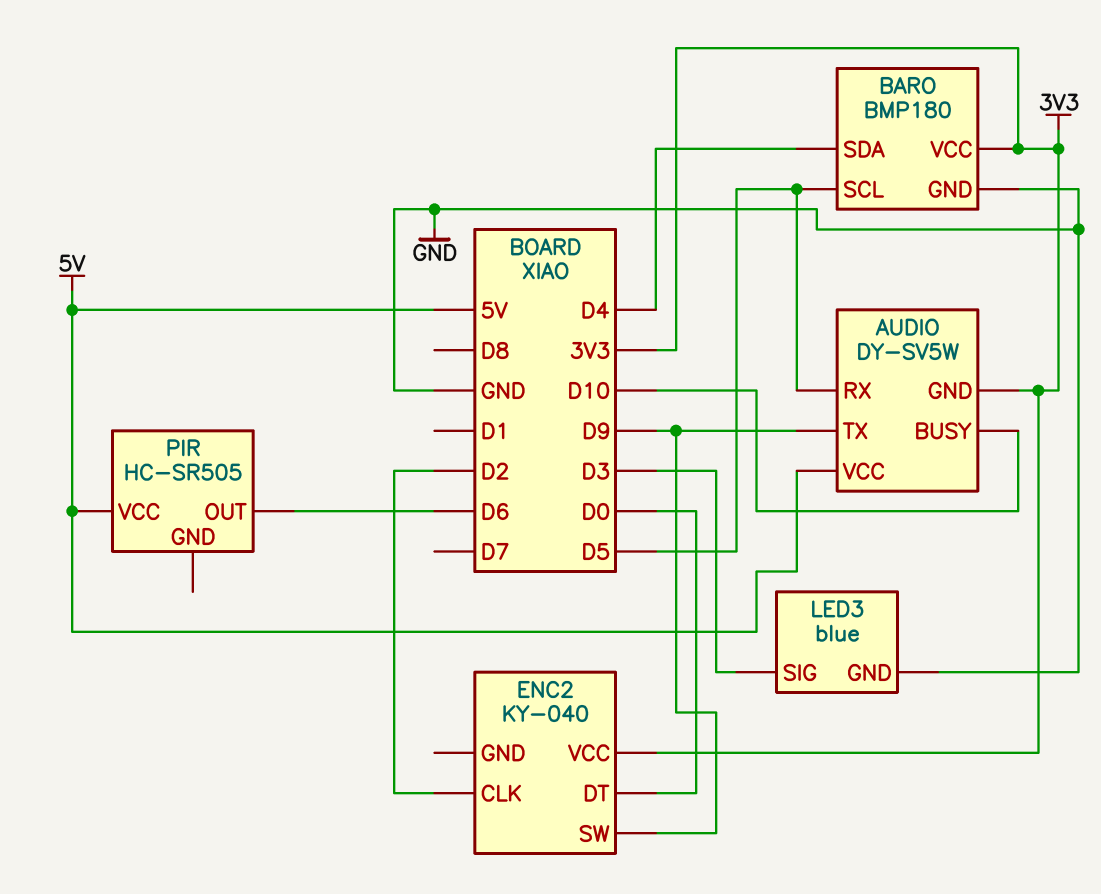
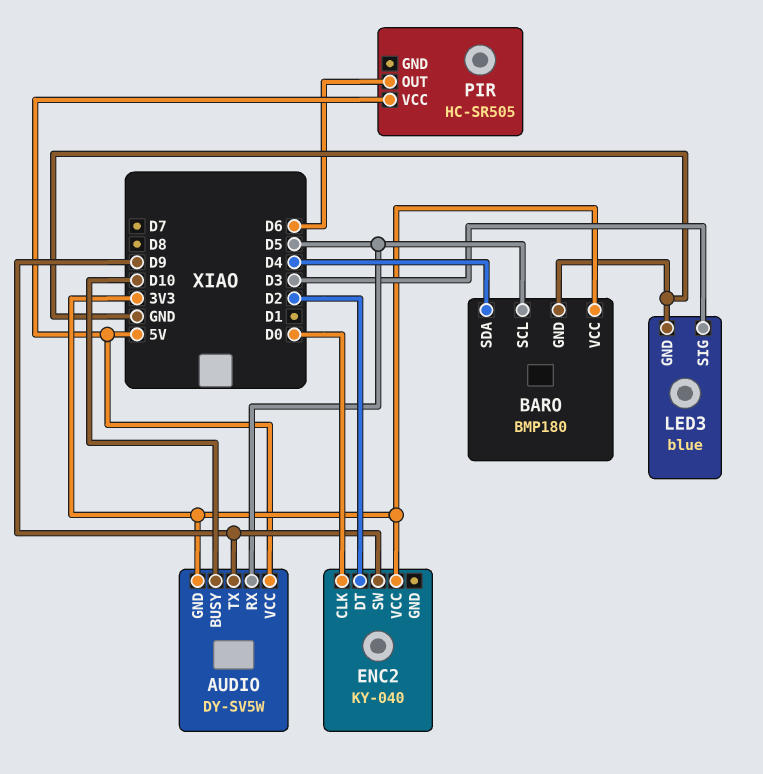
ENC2 pin CLK: D2 -> D0
ENC2 pin DT: D0 -> D2

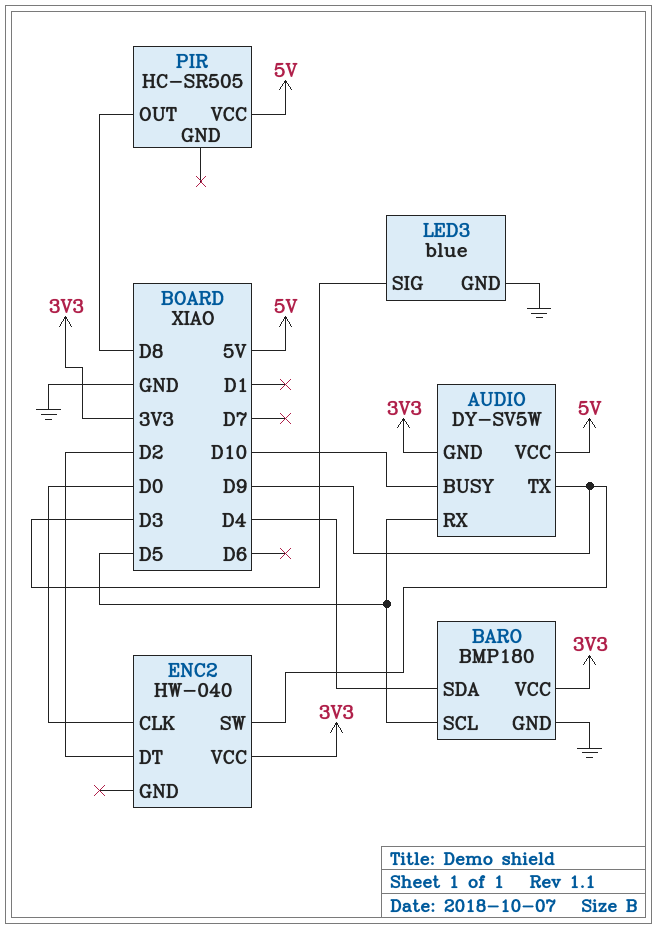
ENC2: KY-040 -> HW-040
PIR pin OUT: D6 -> D8

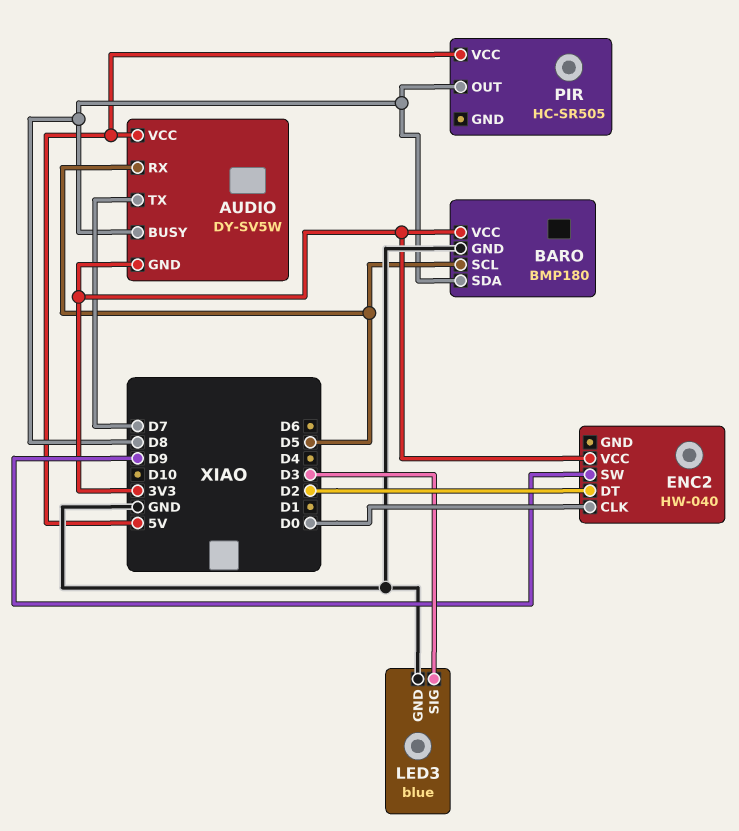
AUDIO pin BUSY: D10 -> D8
AUDIO pin TX: D9 -> D7
BARO pin SDA: D4 -> D8

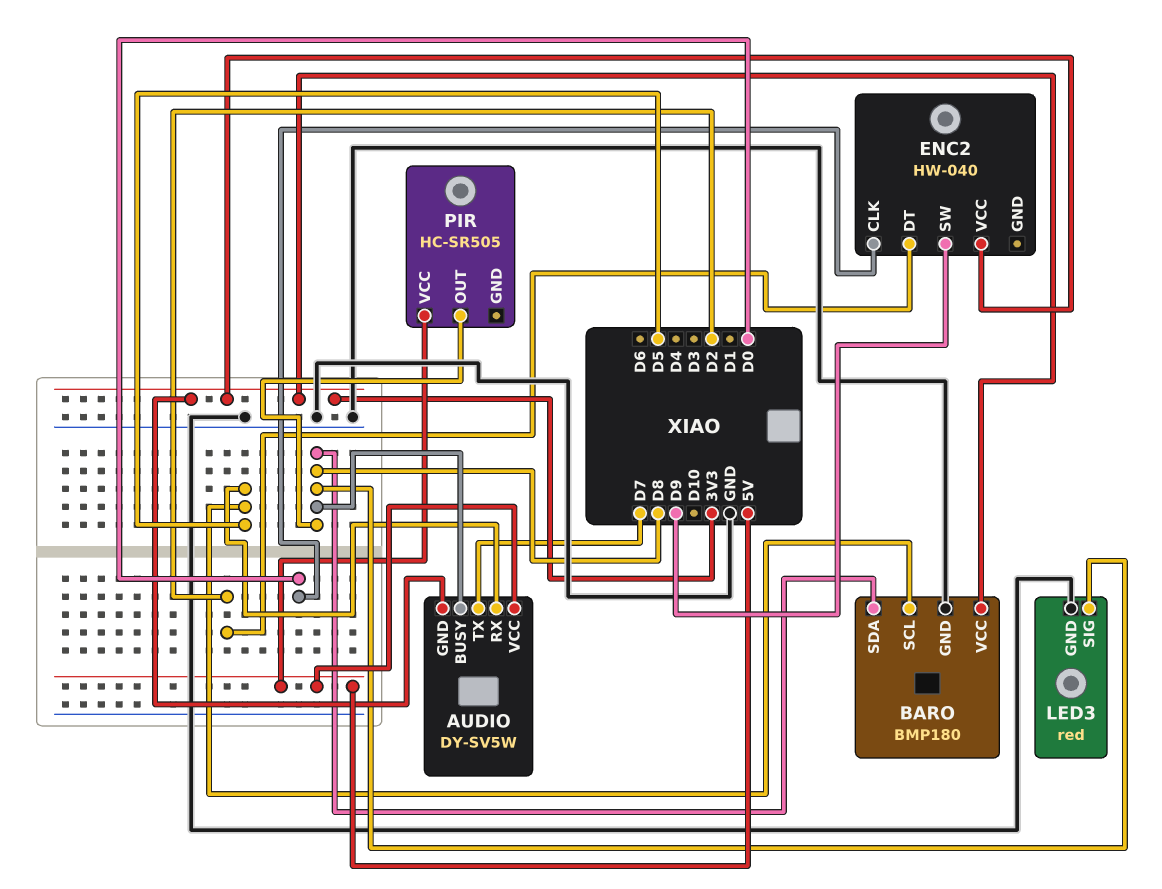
LED3: blue -> red
LED3 pin SIG: D3 -> D8

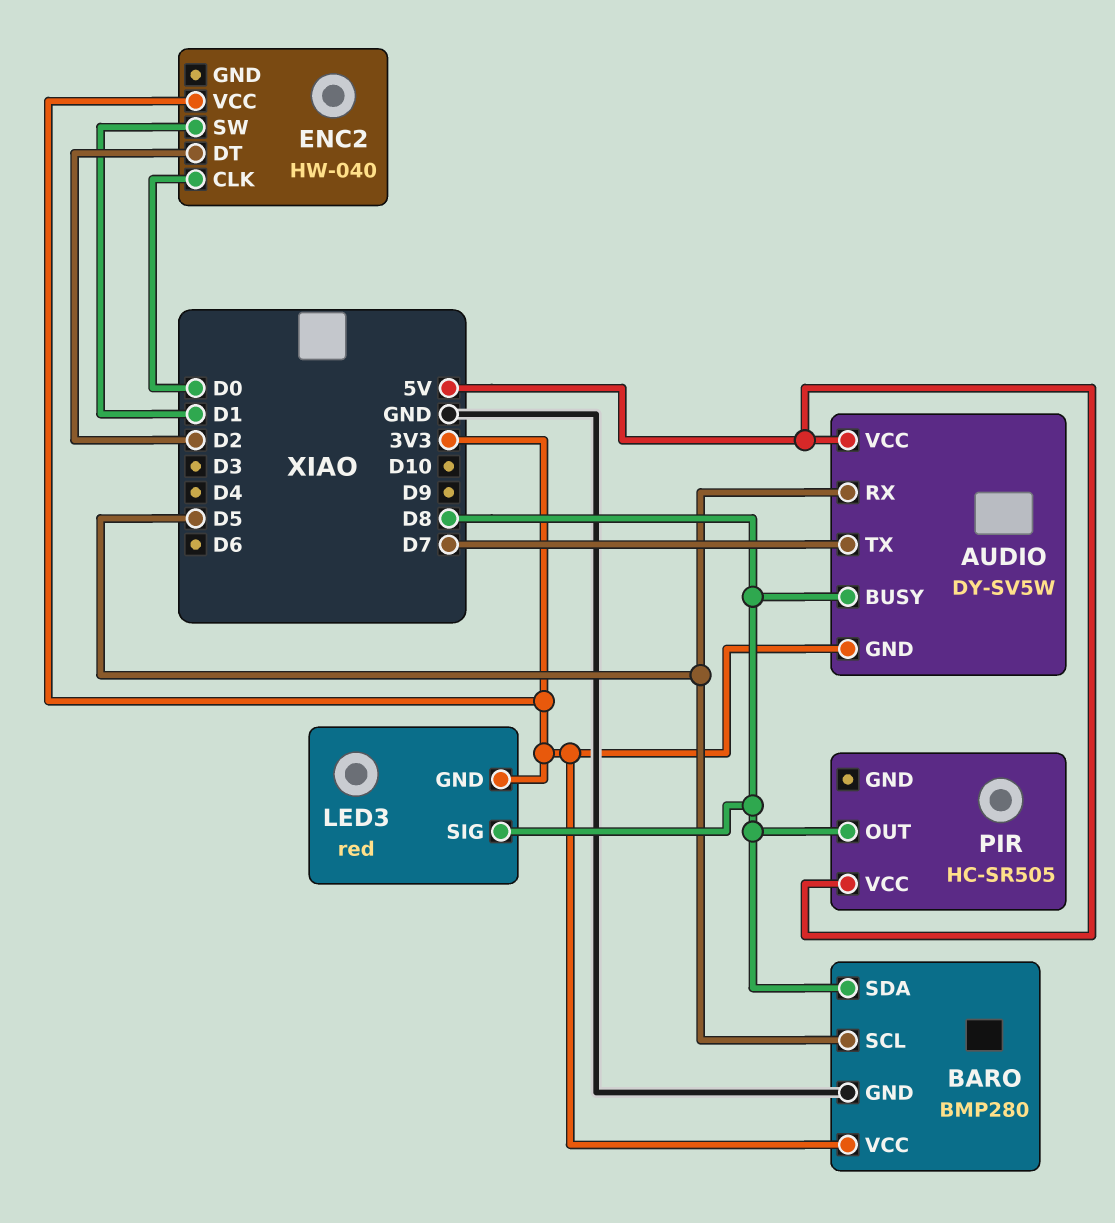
BARO: BMP180 -> BMP280
ENC2 pin SW: D9 -> D1
LED3 pin GND: GND -> 3V3

